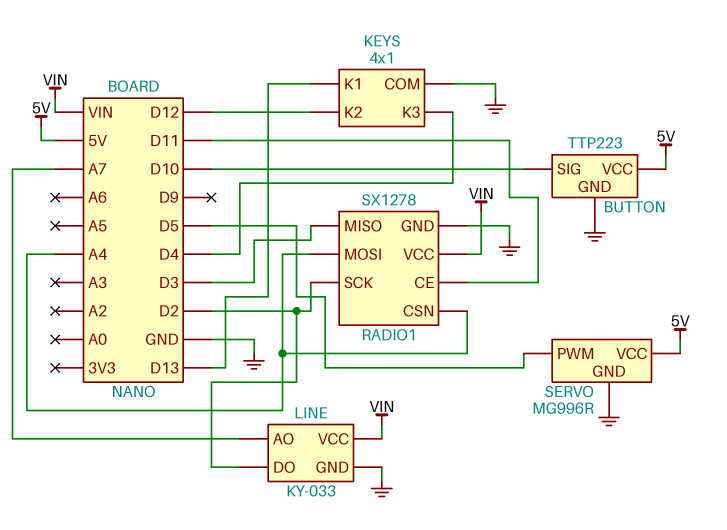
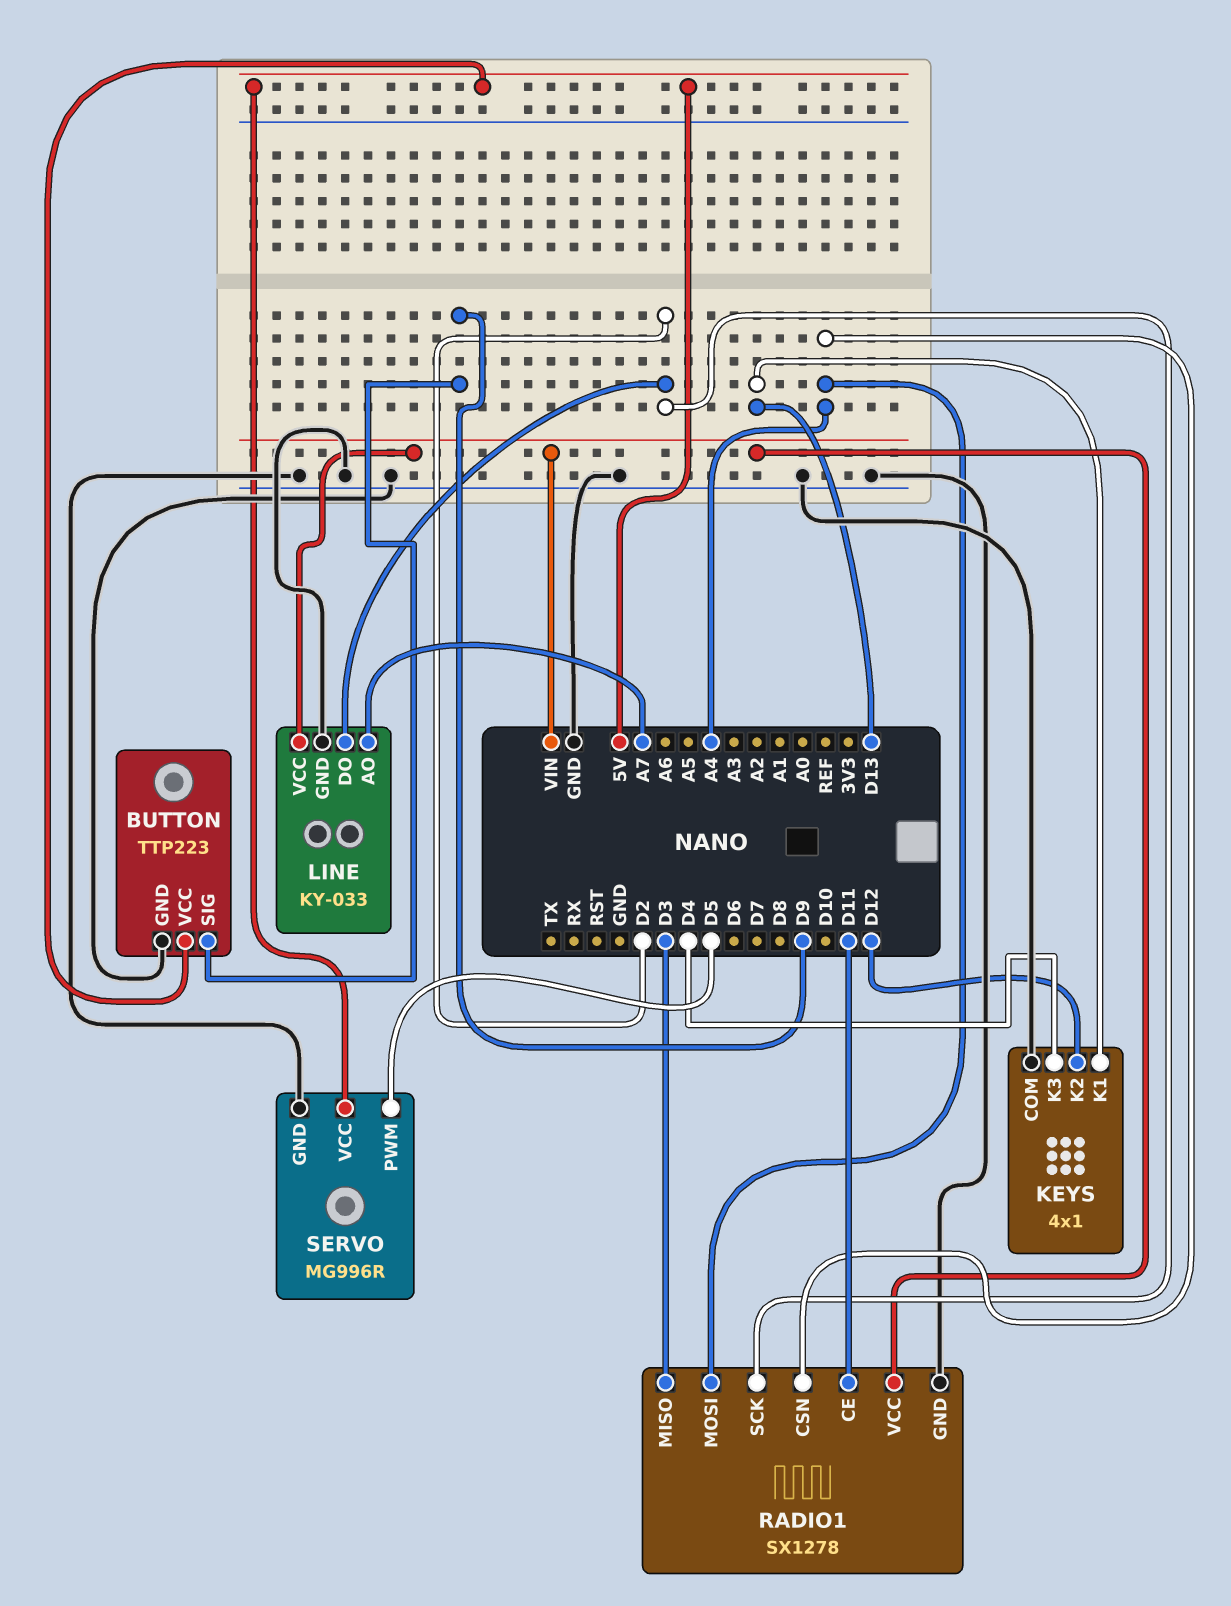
BUTTON pin SIG: D10 -> D9

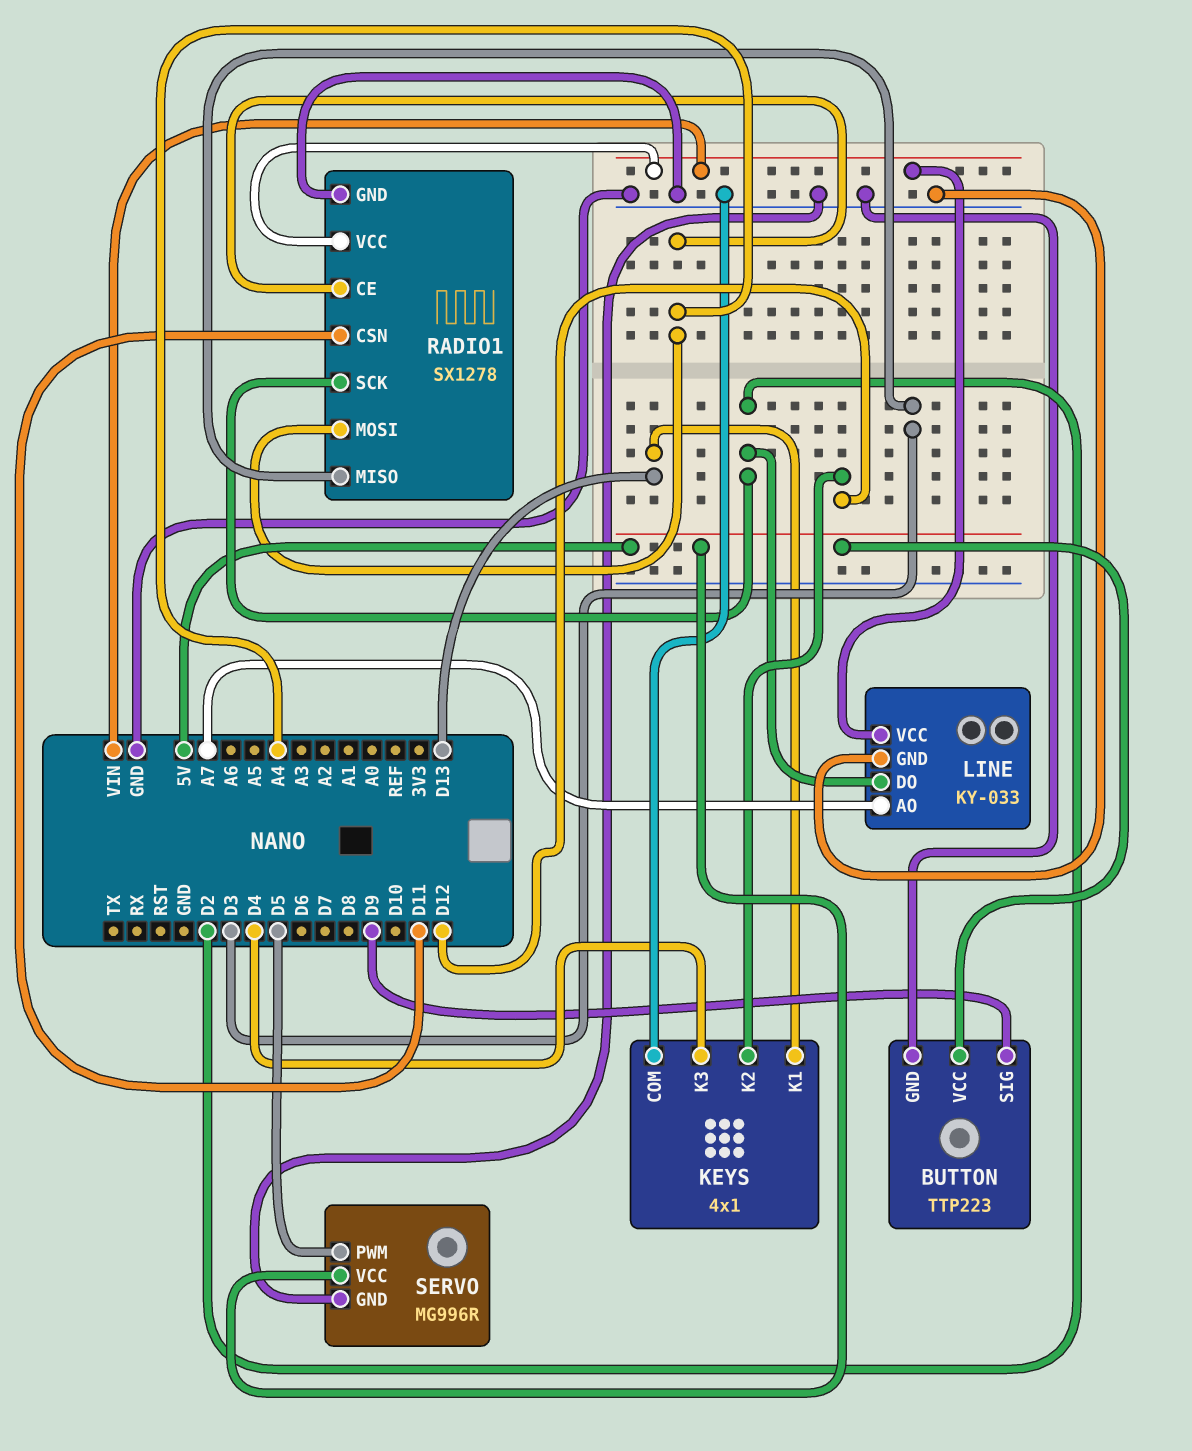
RADIO1 pin CE: D11 -> A4
RADIO1 pin CSN: A4 -> D11

